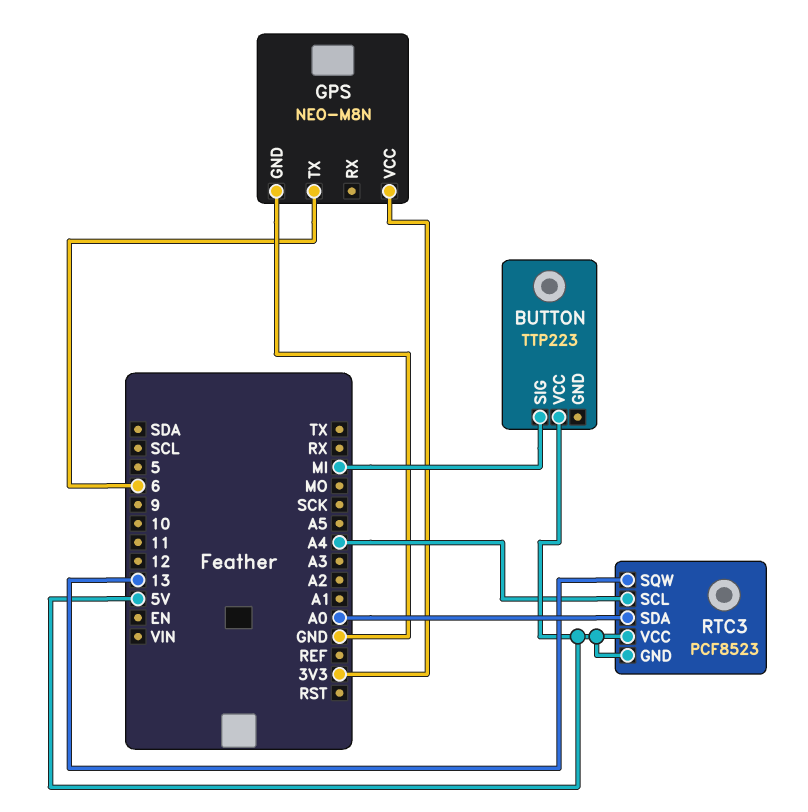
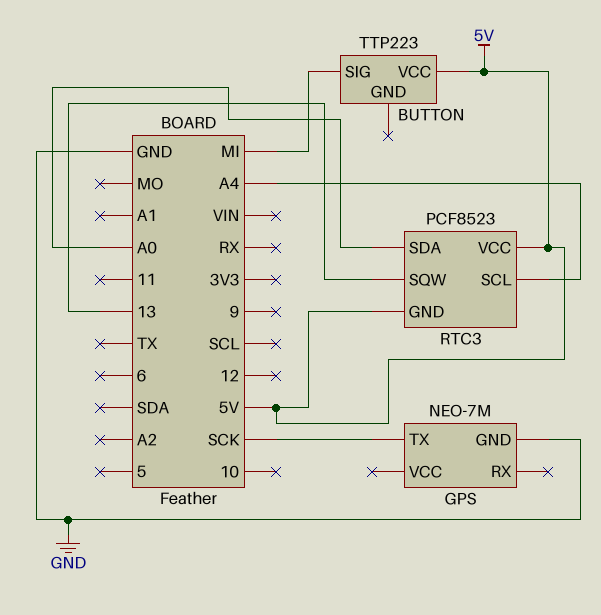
GPS: NEO-M8N -> NEO-7M
GPS pin TX: 6 -> SCK
GPS pin VCC: 3V3 -> none

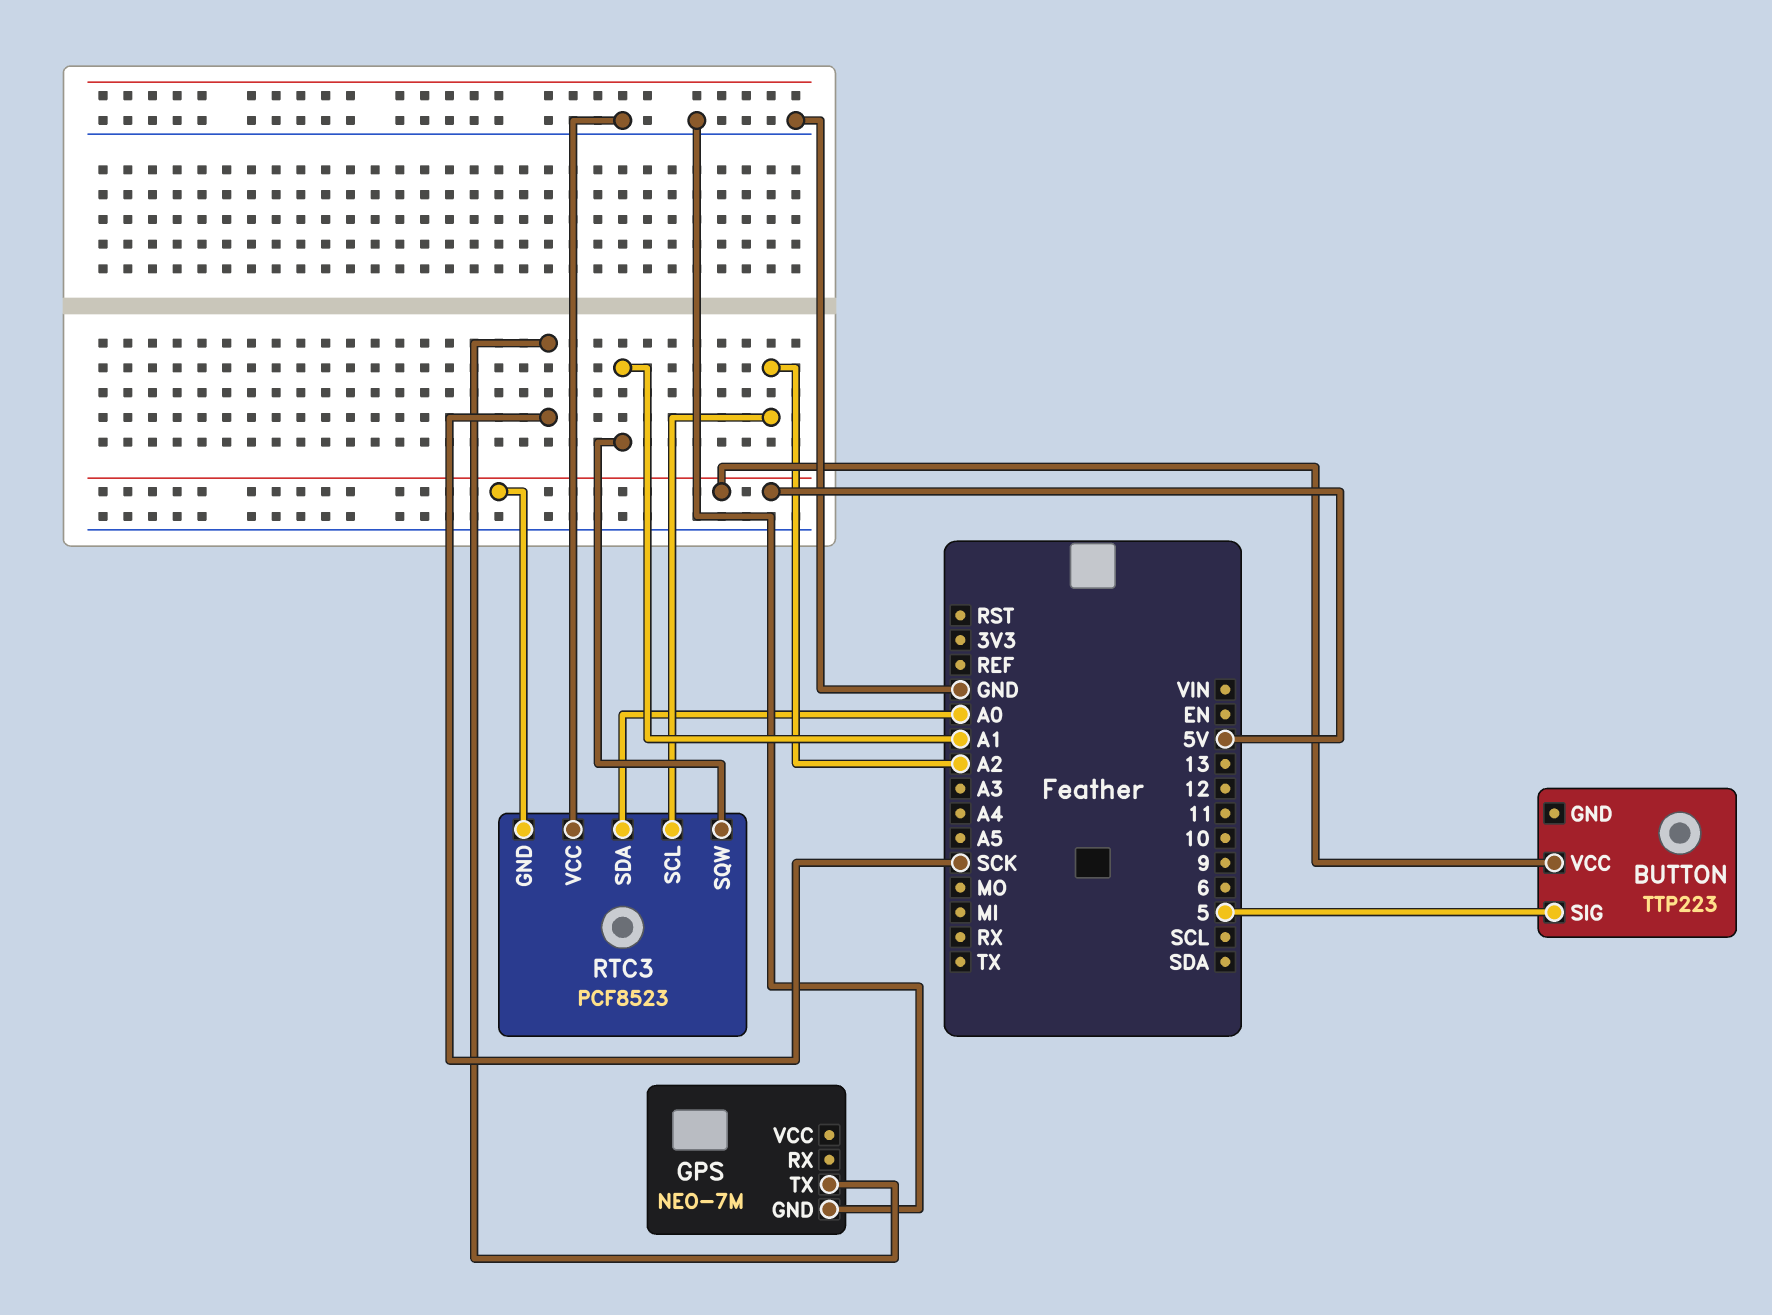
BUTTON pin SIG: MI -> 5
RTC3 pin SCL: A4 -> A2
RTC3 pin SQW: 13 -> A1
RTC3 pin VCC: 5V -> GND

